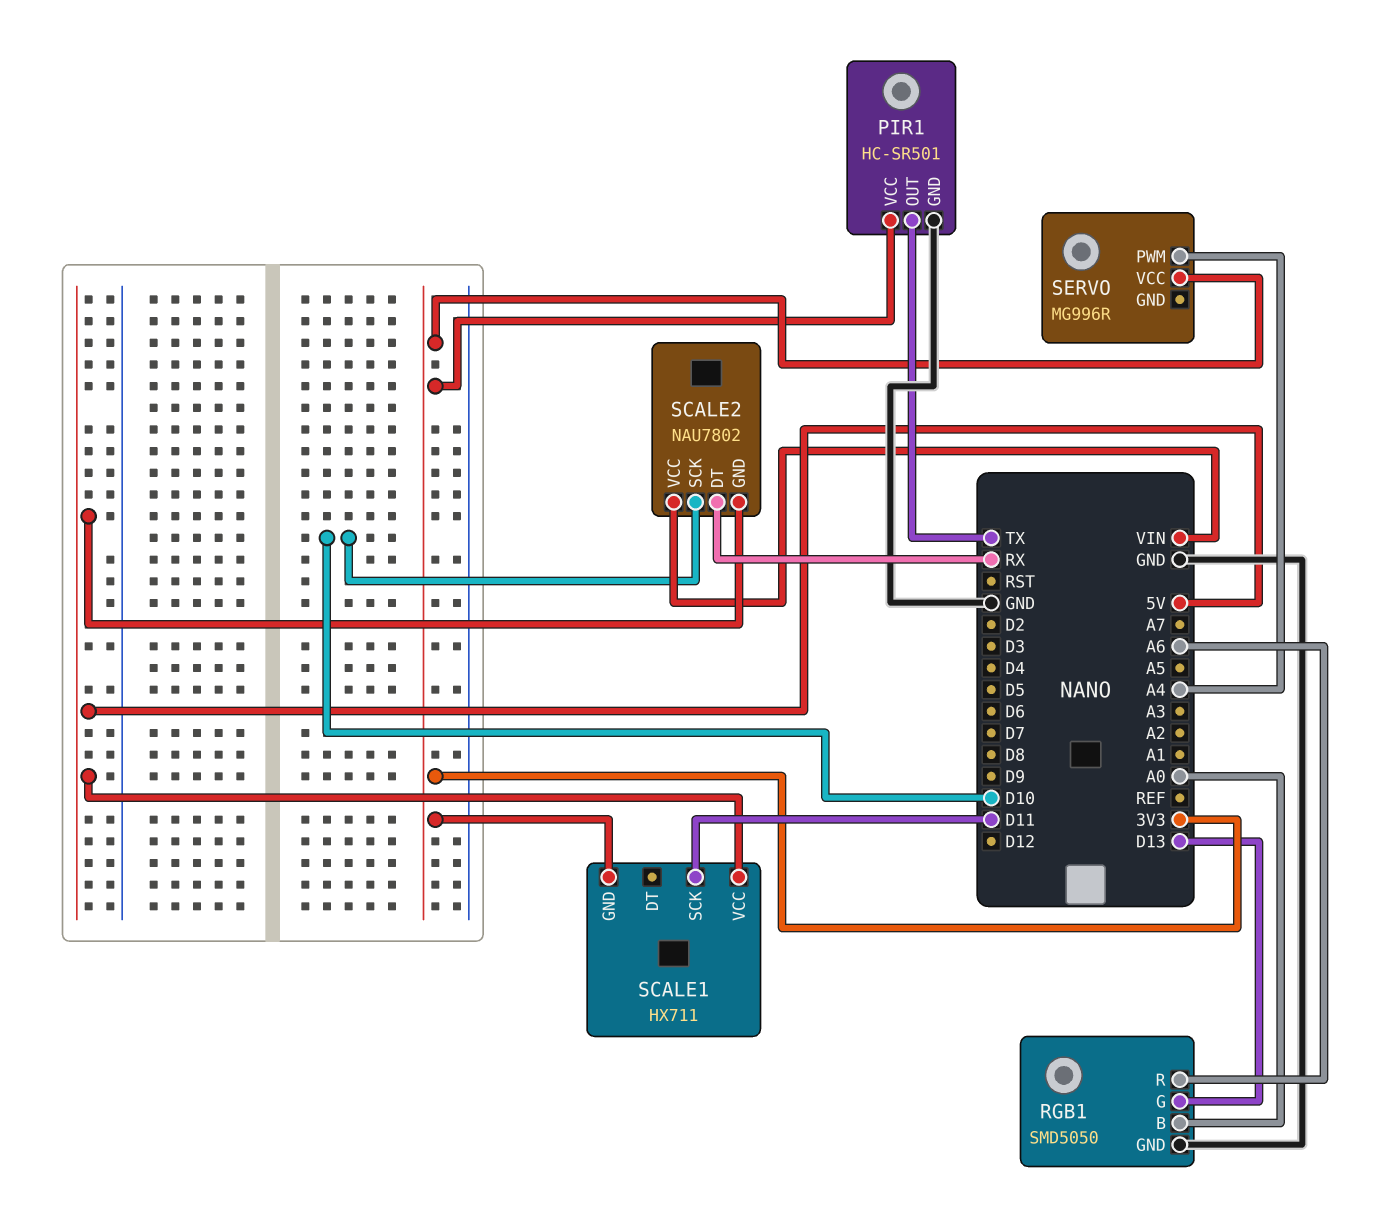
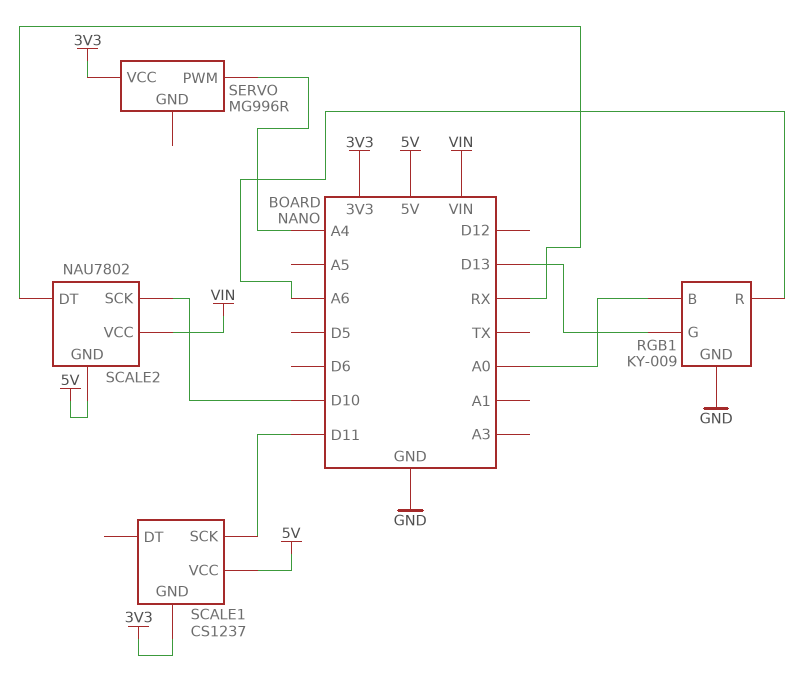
PIR1: HC-SR501 -> none
PIR1 pin GND: GND -> none
PIR1 pin OUT: TX -> none
PIR1 pin VCC: 3V3 -> none
RGB1: SMD5050 -> KY-009
SCALE1: HX711 -> CS1237

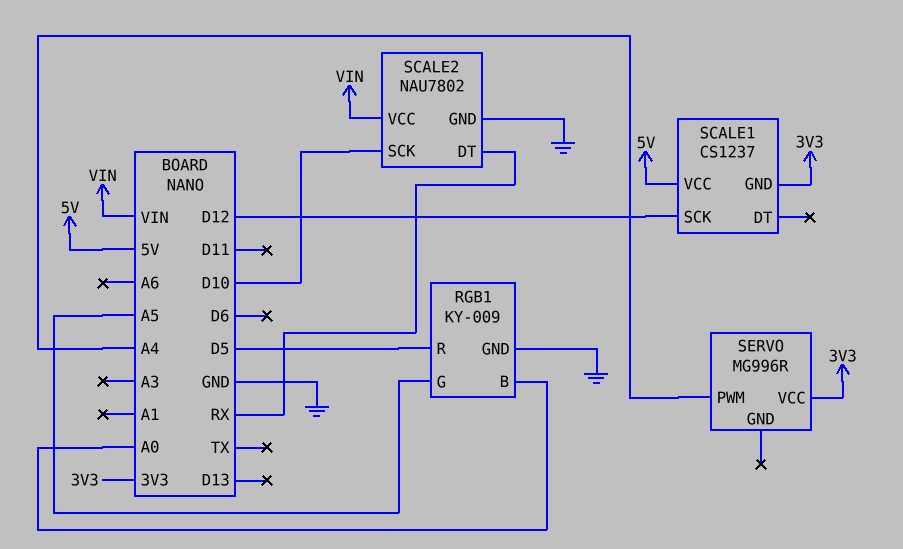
RGB1 pin G: D13 -> A5
RGB1 pin R: A6 -> D5
SCALE1 pin SCK: D11 -> D12
SCALE2 pin GND: 5V -> GND

